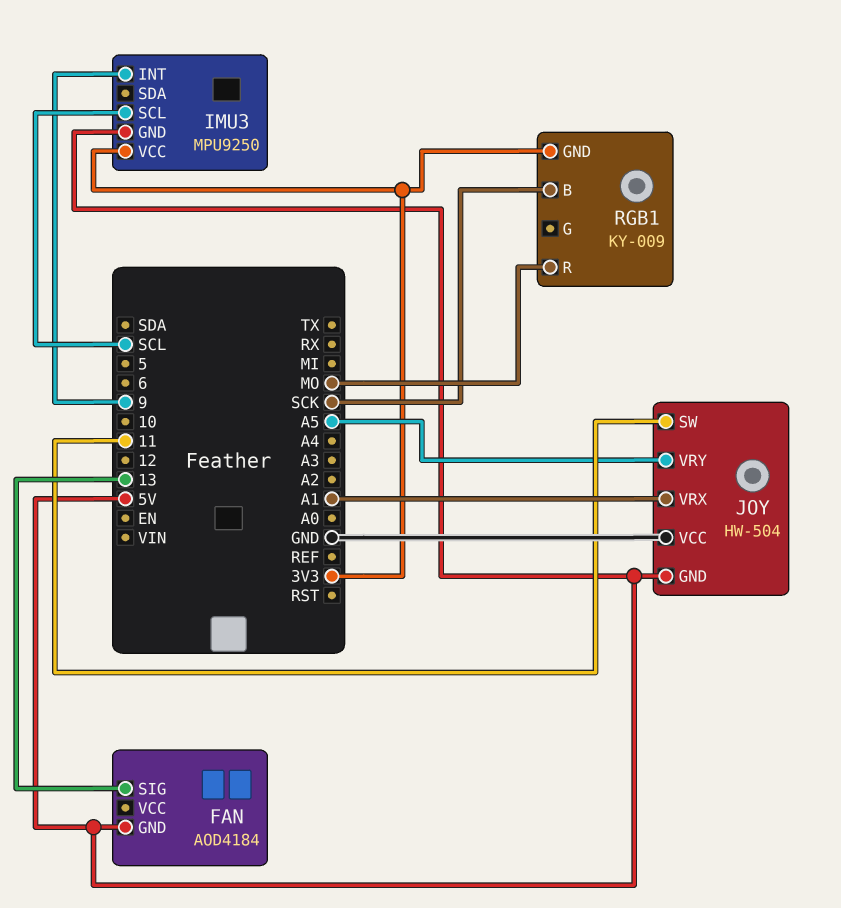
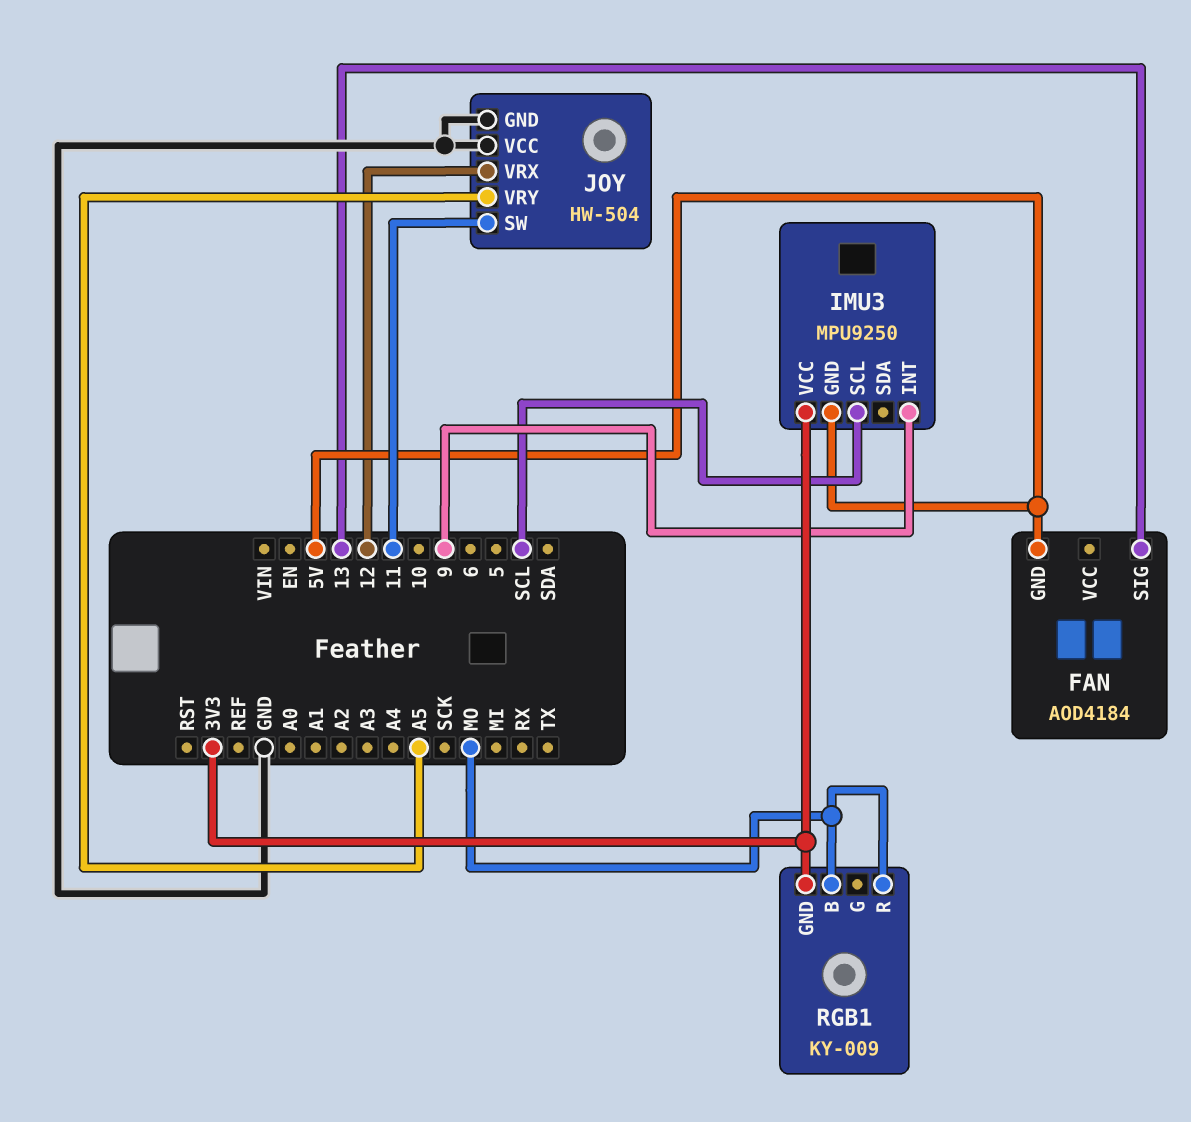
JOY pin GND: 5V -> GND
JOY pin VRX: A1 -> 12
RGB1 pin B: SCK -> MO

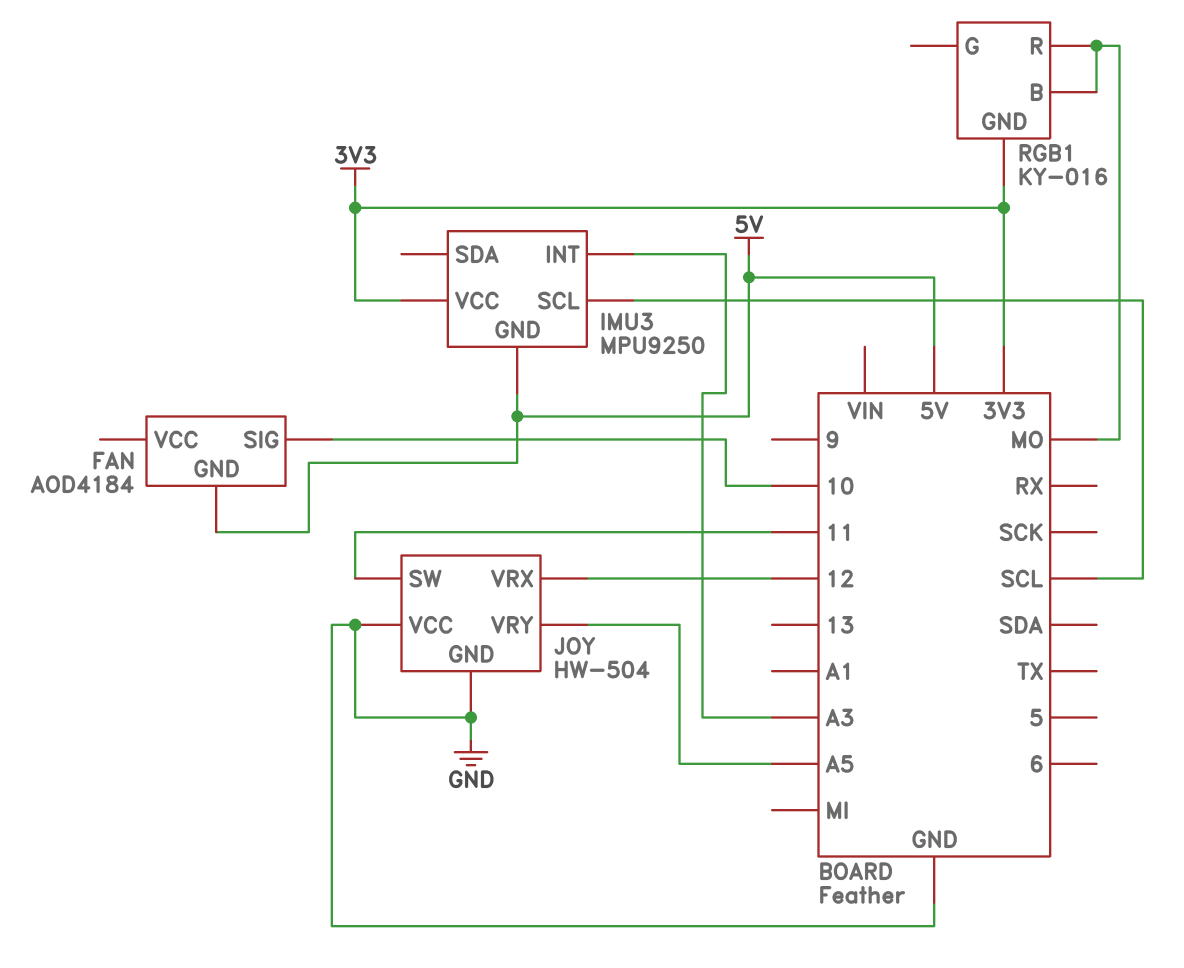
FAN pin SIG: 13 -> 10
IMU3 pin INT: 9 -> A3
RGB1: KY-009 -> KY-016

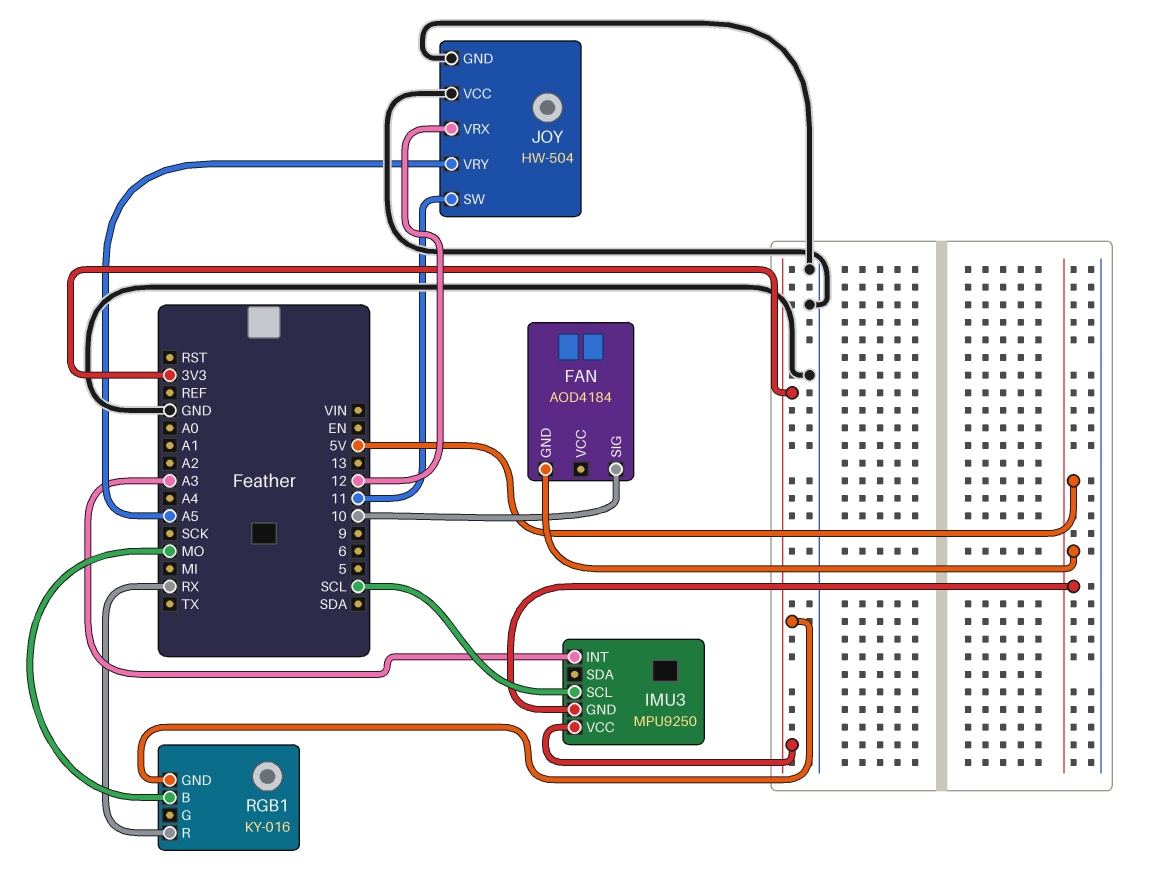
RGB1 pin R: MO -> RX

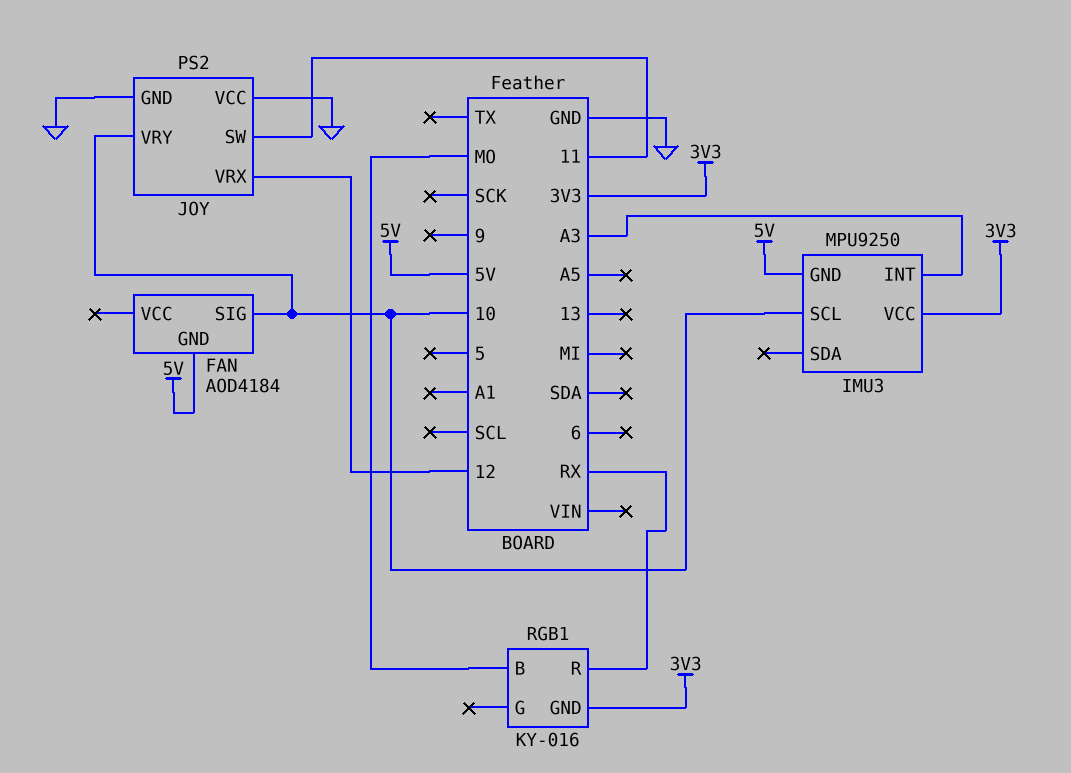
IMU3 pin SCL: SCL -> 10
JOY: HW-504 -> PS2
JOY pin VRY: A5 -> 10

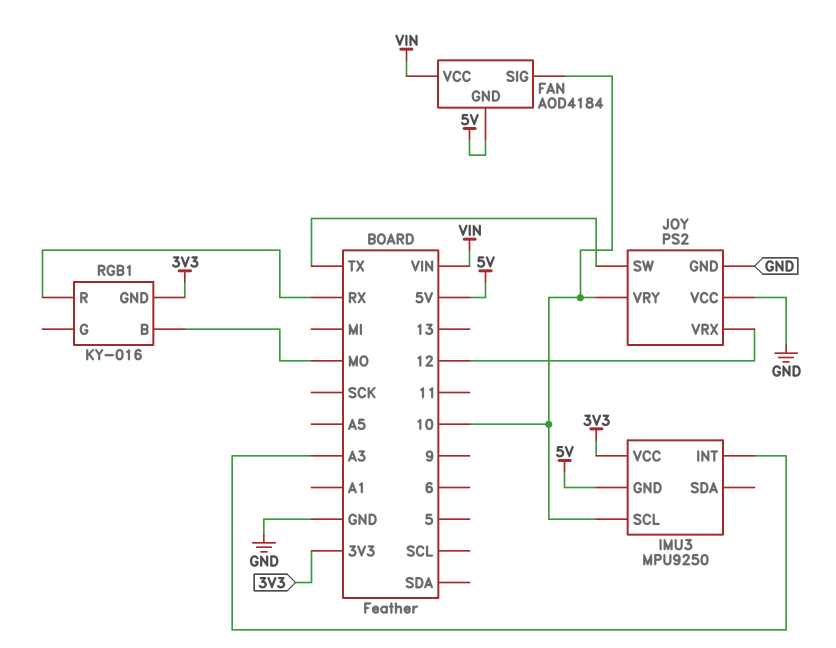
FAN pin VCC: none -> VIN
JOY pin SW: 11 -> TX

